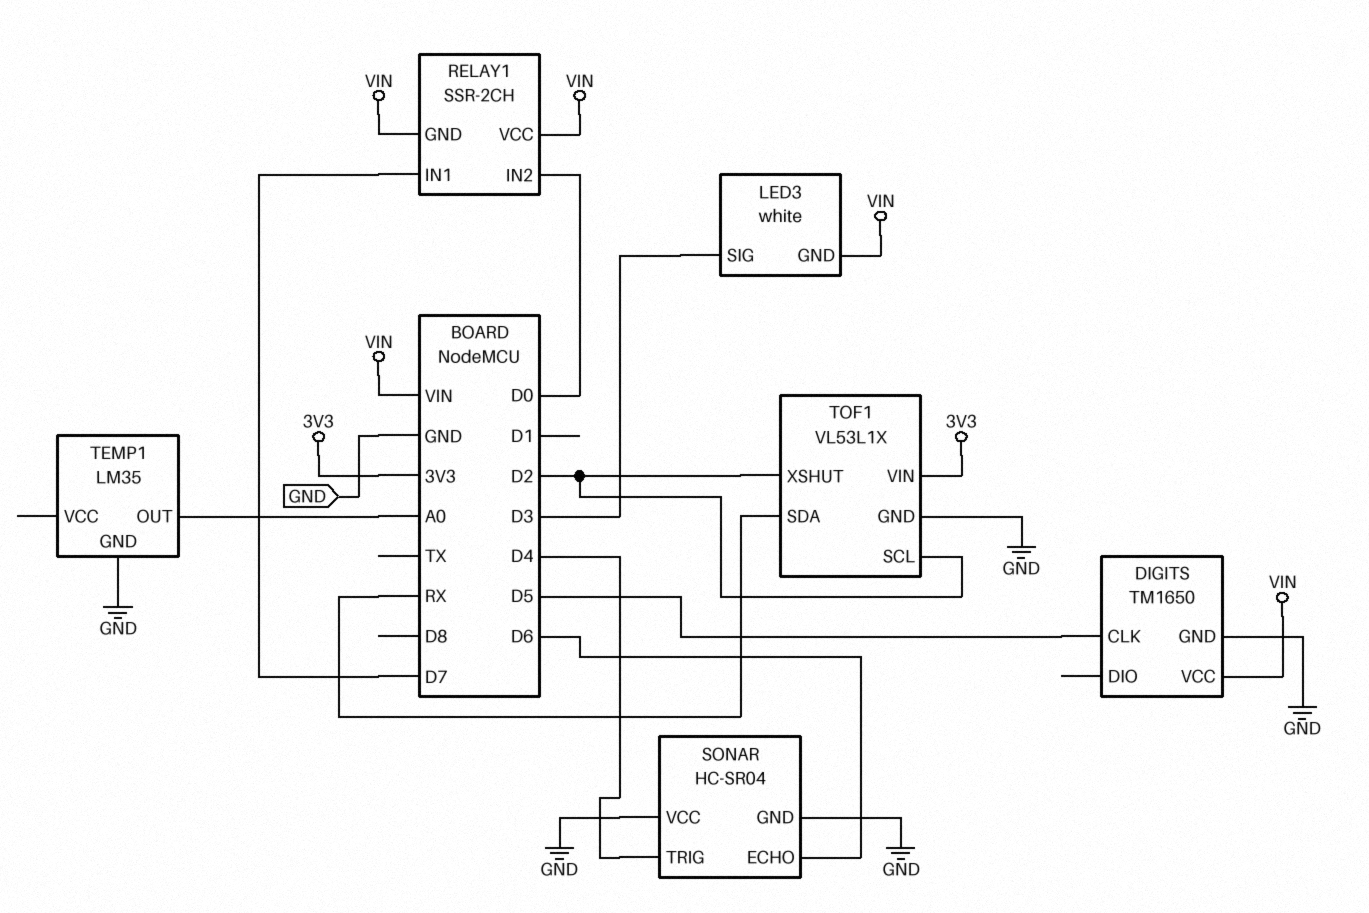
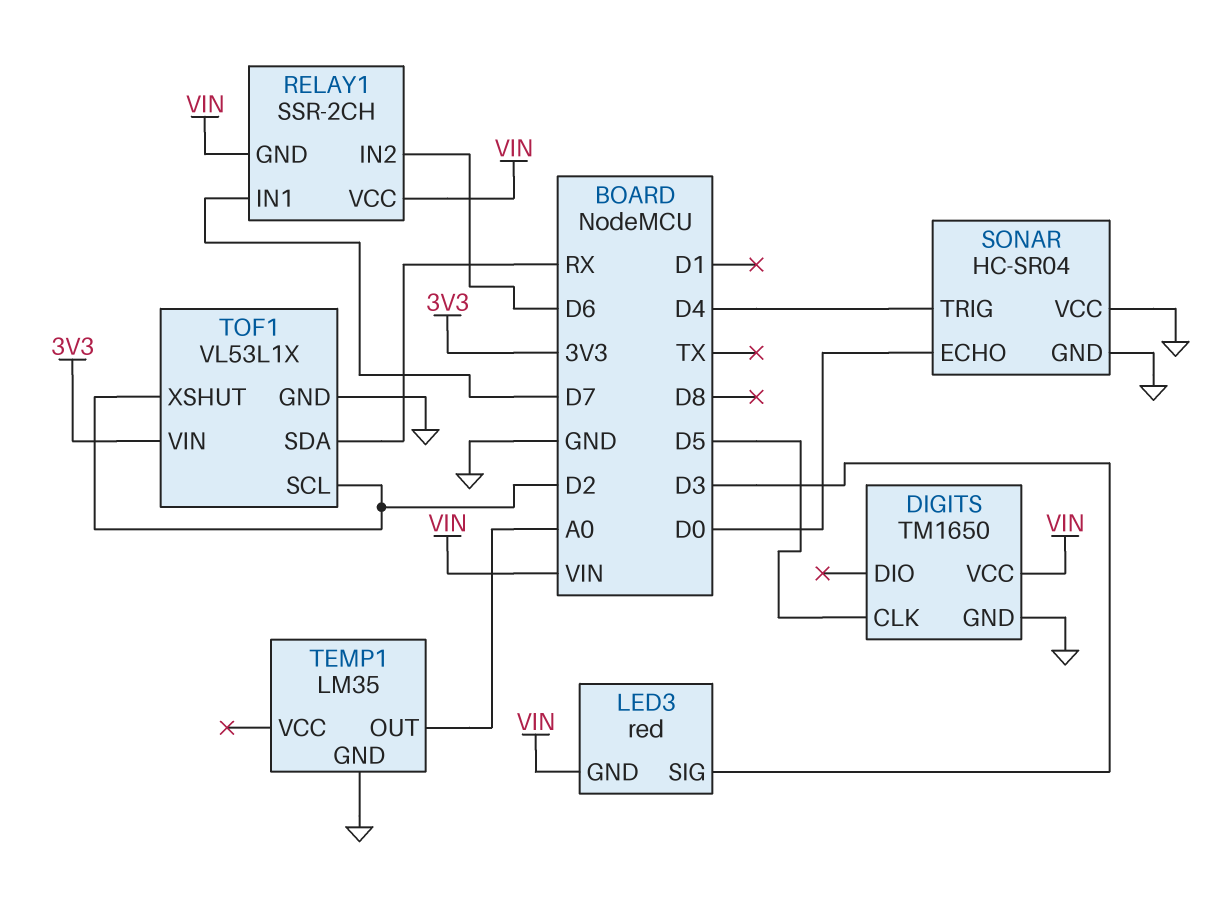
LED3: white -> red
RELAY1 pin IN2: D0 -> D6
SONAR pin ECHO: D6 -> D0

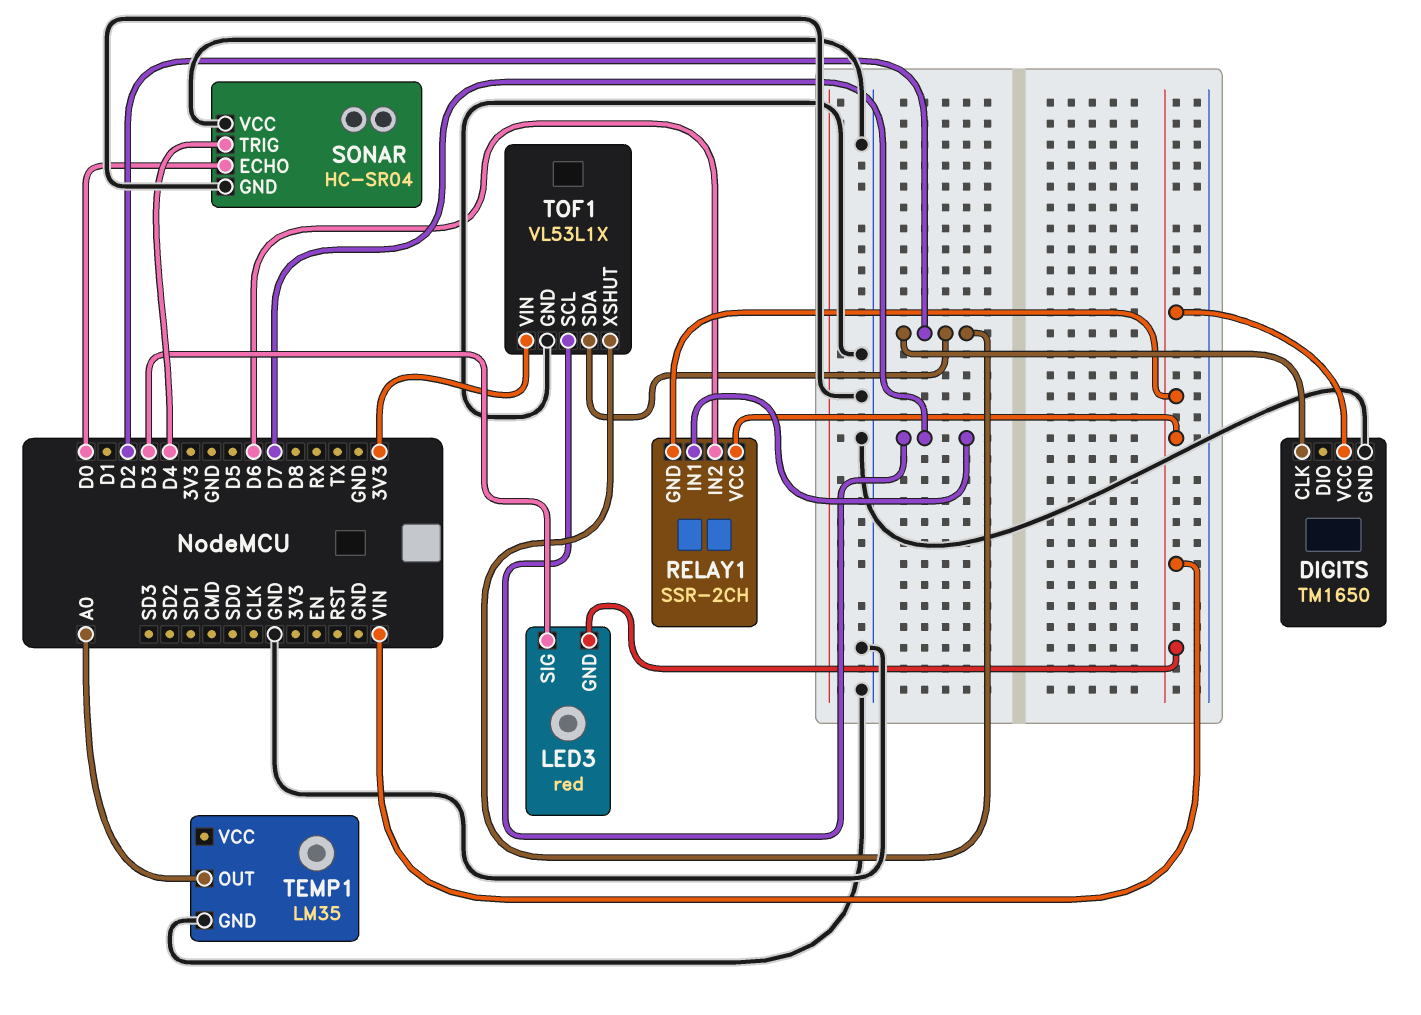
DIGITS pin CLK: D5 -> D2
TOF1 pin SCL: D2 -> D7
TOF1 pin SDA: RX -> D2

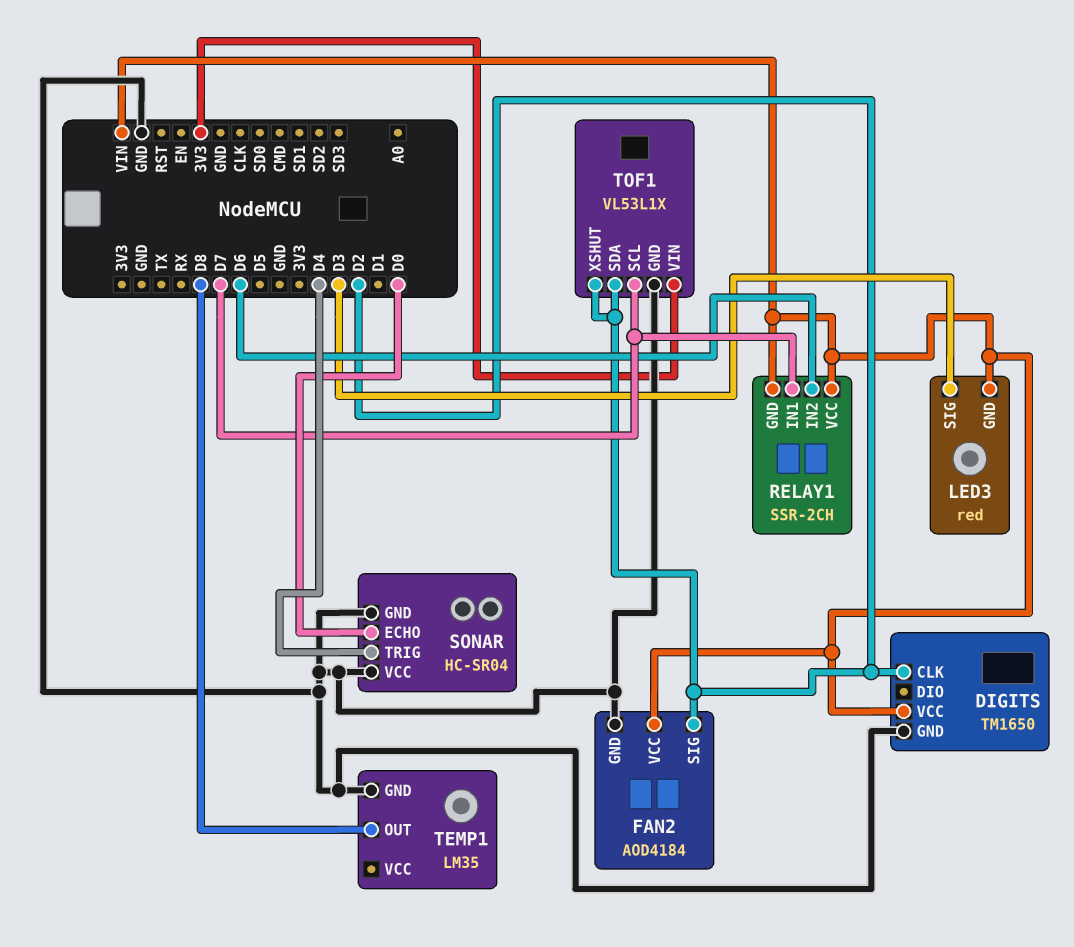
FAN2: none -> AOD4184
FAN2 pin GND: none -> GND
FAN2 pin SIG: none -> D2
FAN2 pin VCC: none -> VIN
TEMP1 pin OUT: A0 -> D8

